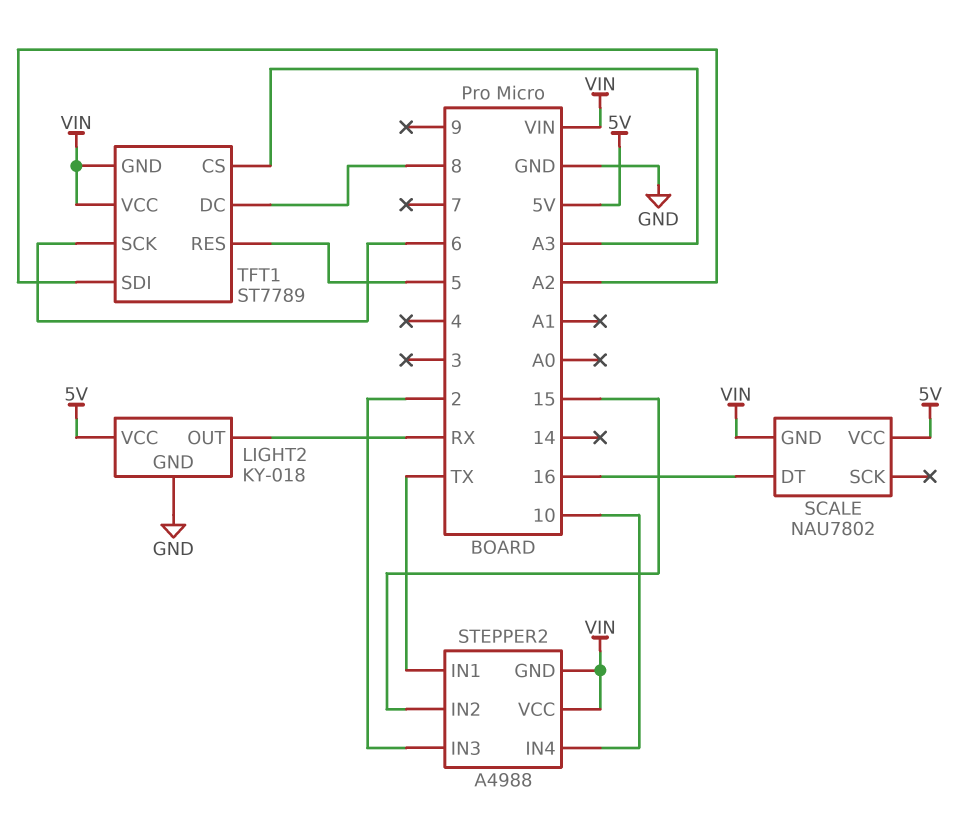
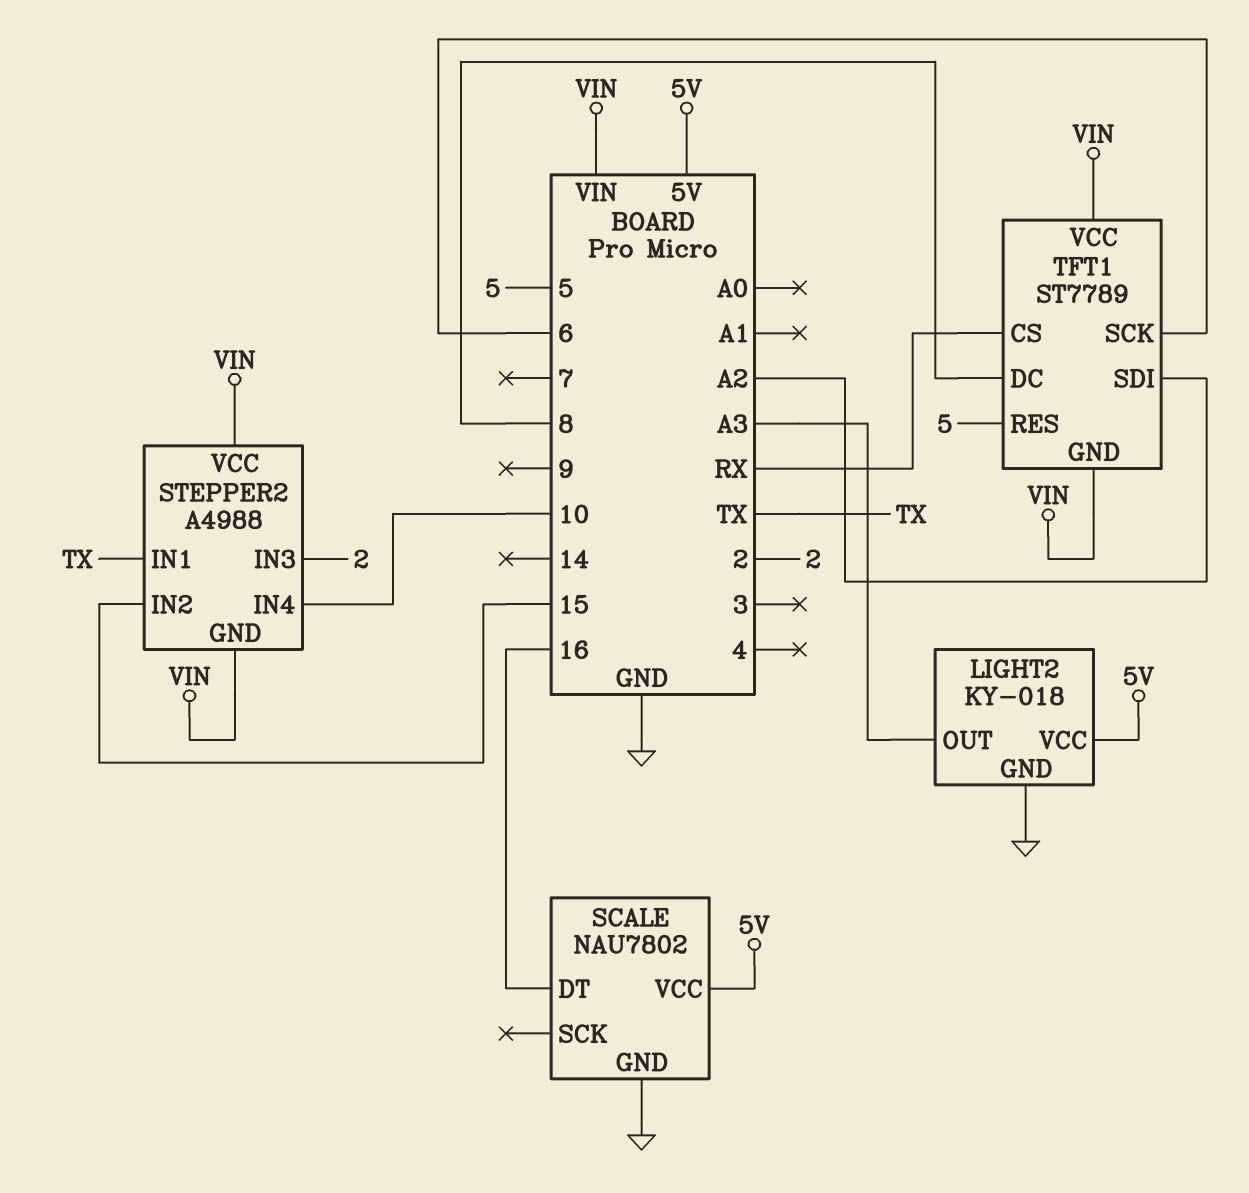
LIGHT2 pin OUT: RX -> A3
SCALE pin GND: VIN -> GND
TFT1 pin CS: A3 -> RX

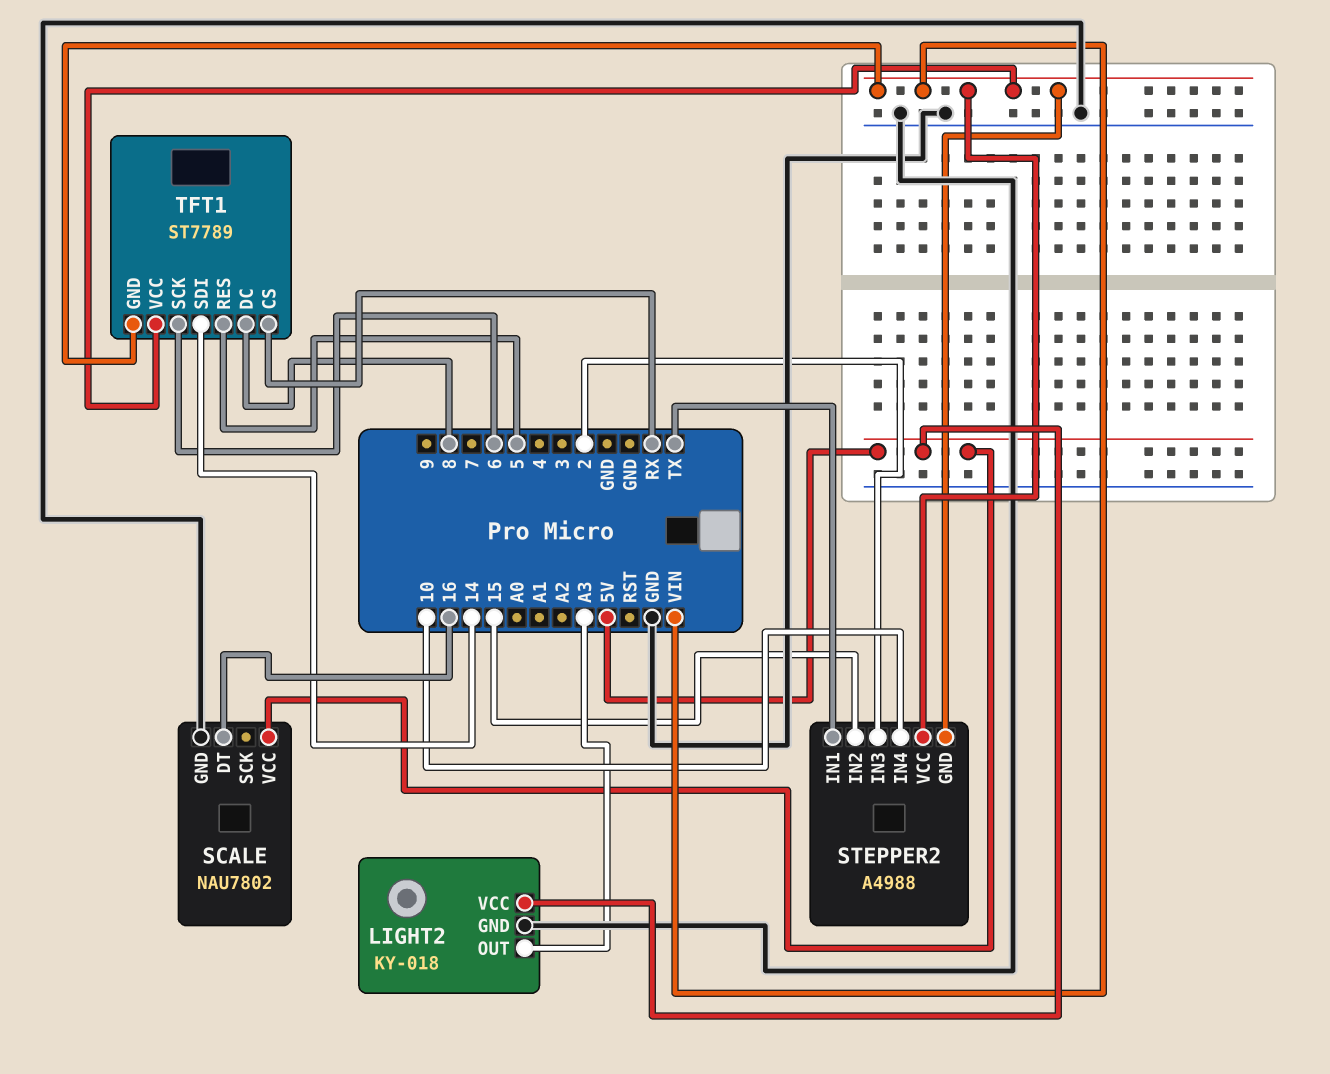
TFT1 pin SDI: A2 -> 14

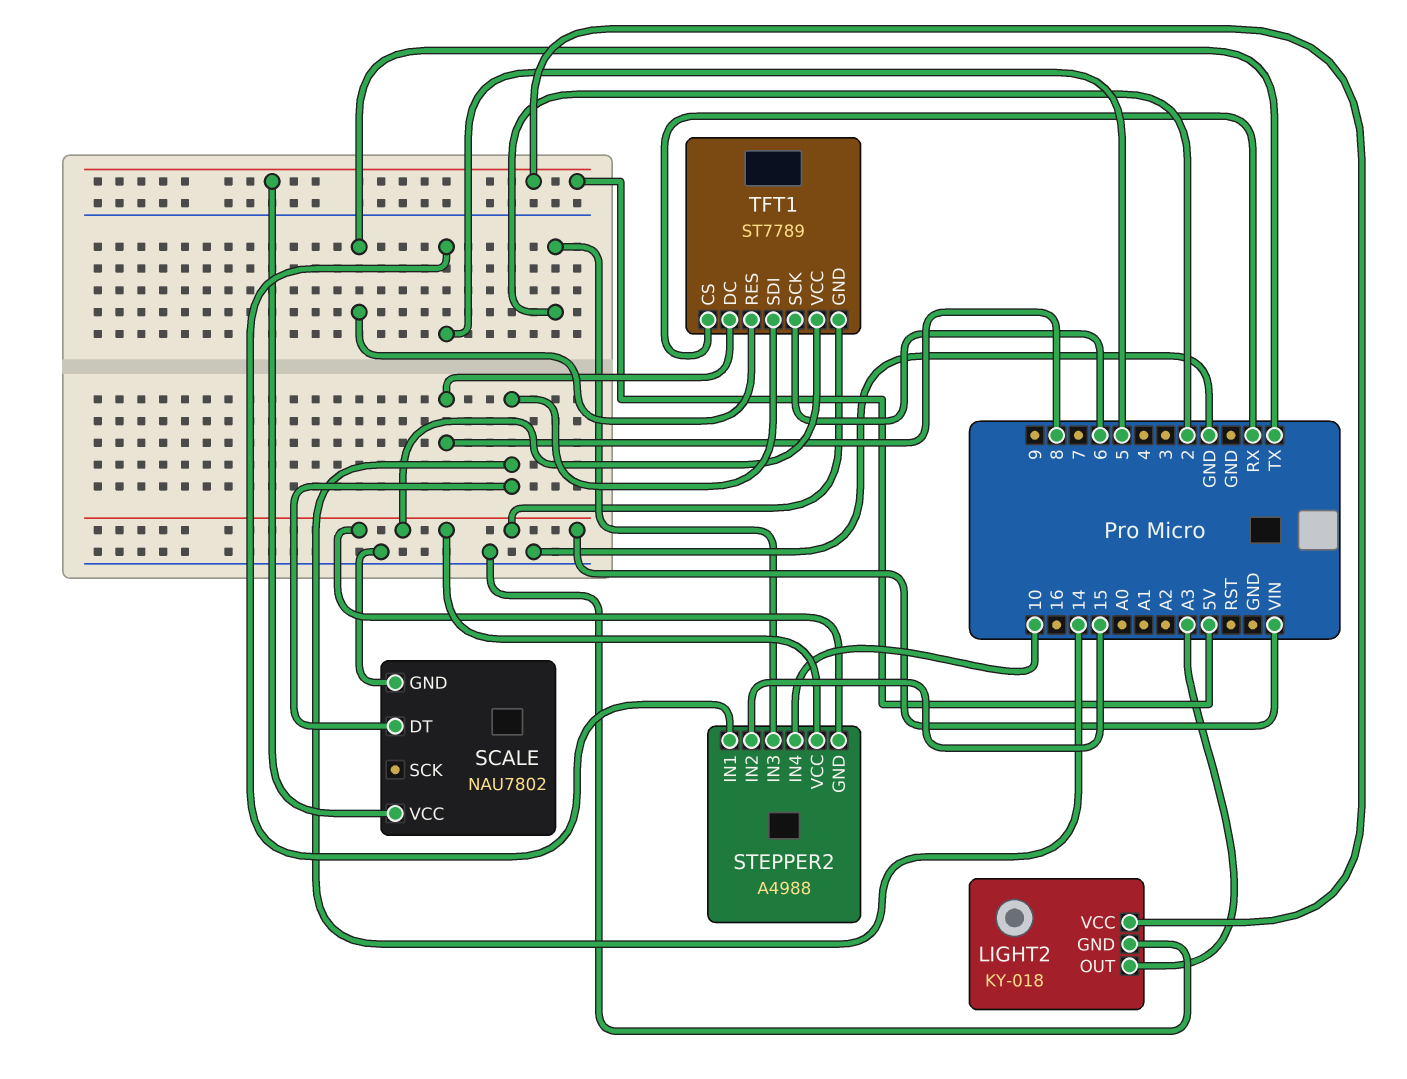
SCALE pin DT: 16 -> 14
STEPPER2 pin IN1: TX -> 5
TFT1 pin RES: 5 -> TX

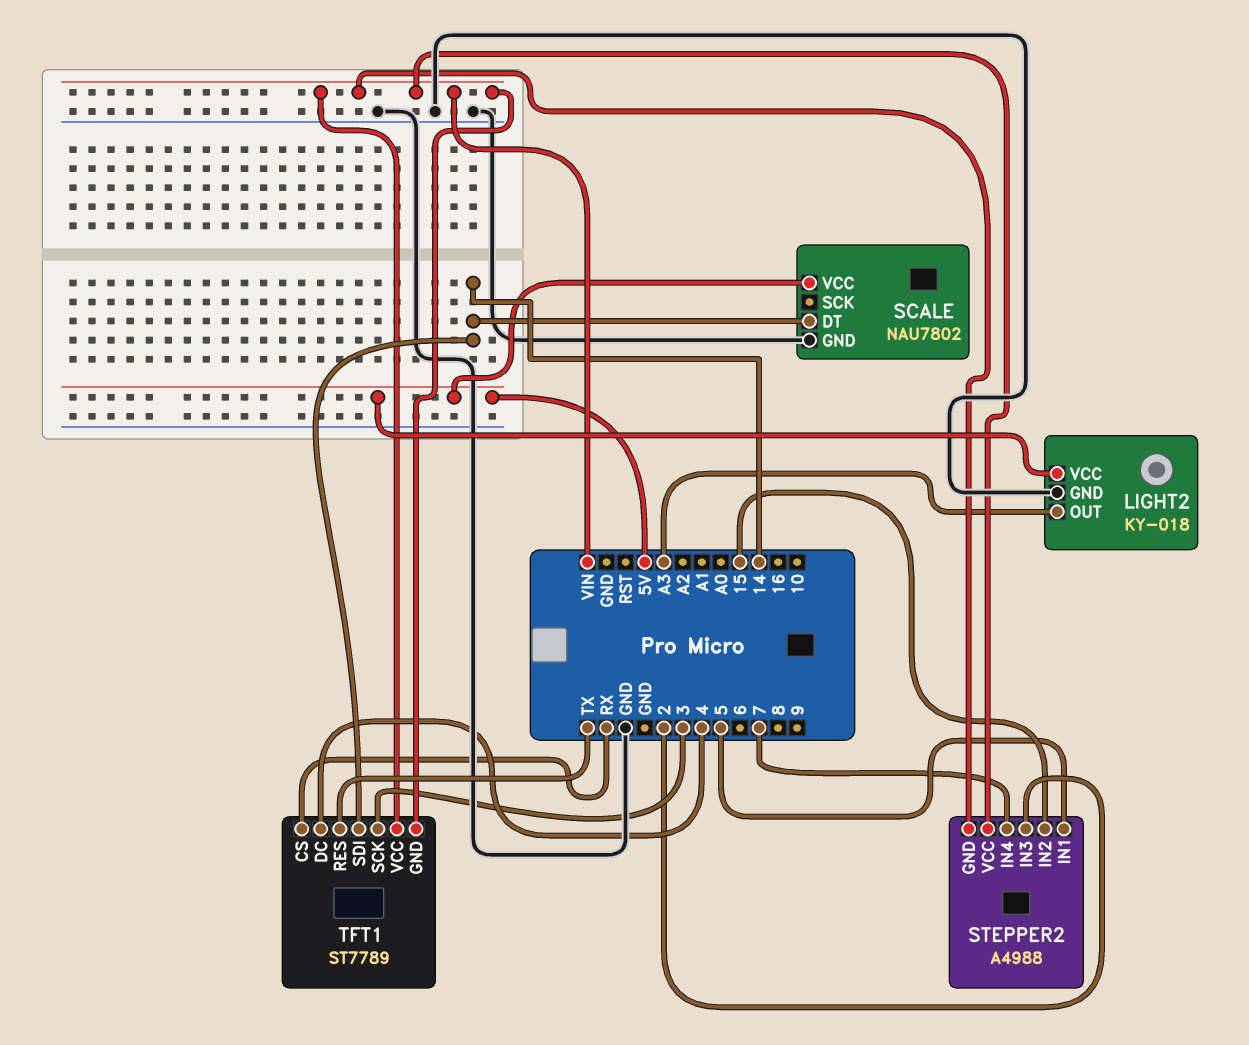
STEPPER2 pin IN4: 10 -> 7
TFT1 pin DC: 8 -> 4
TFT1 pin SCK: 6 -> 3

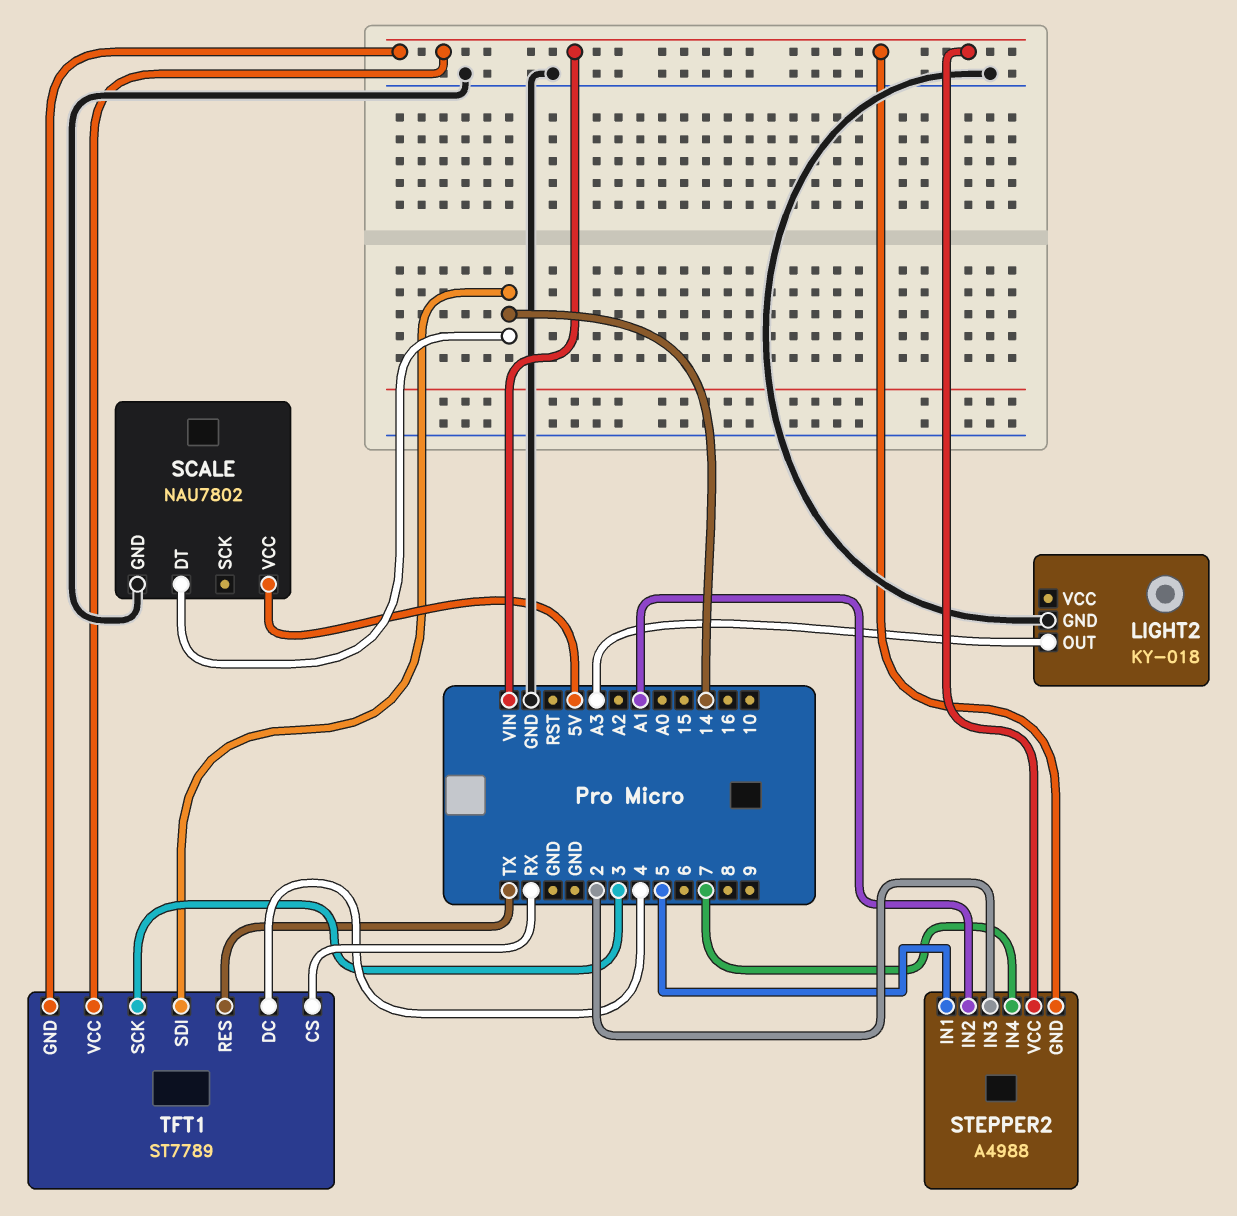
LIGHT2 pin VCC: 5V -> none
STEPPER2 pin IN2: 15 -> A1

